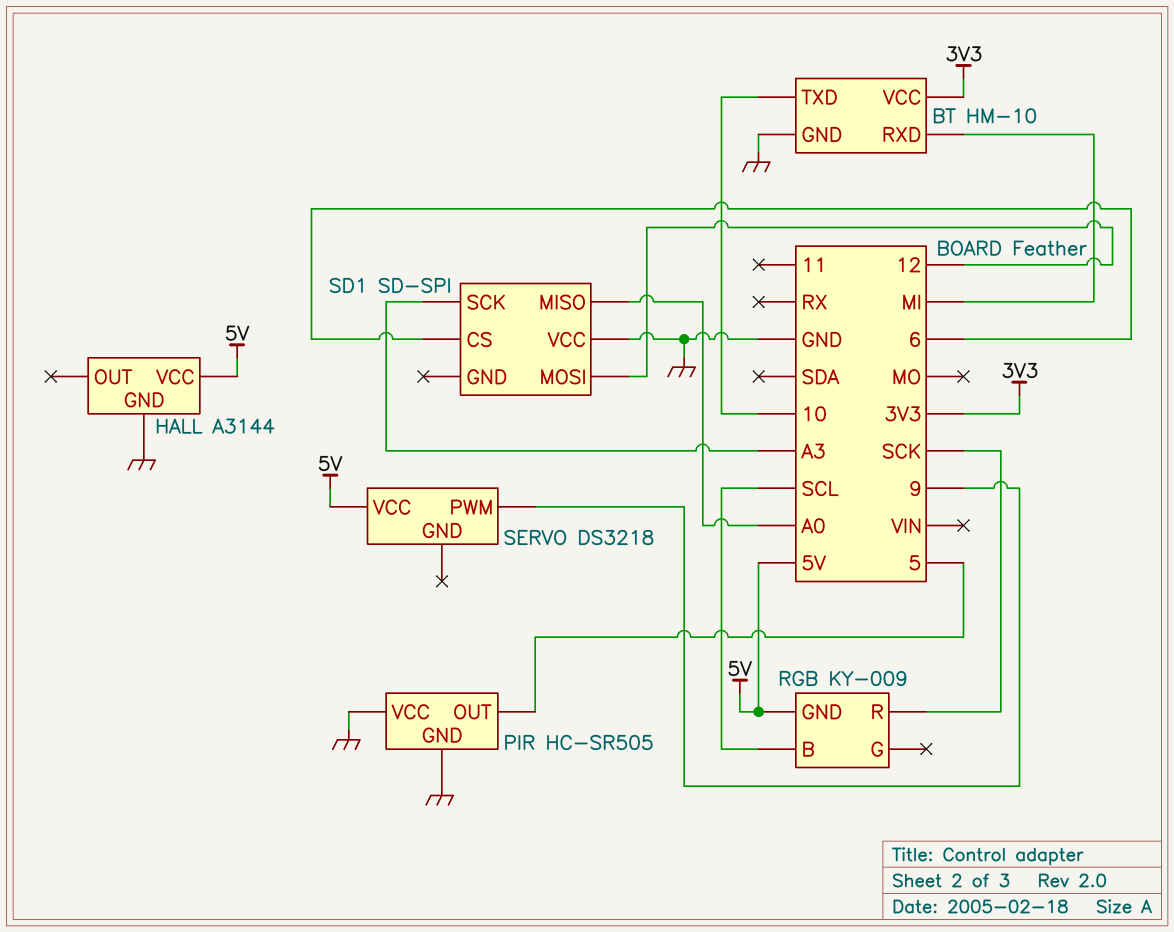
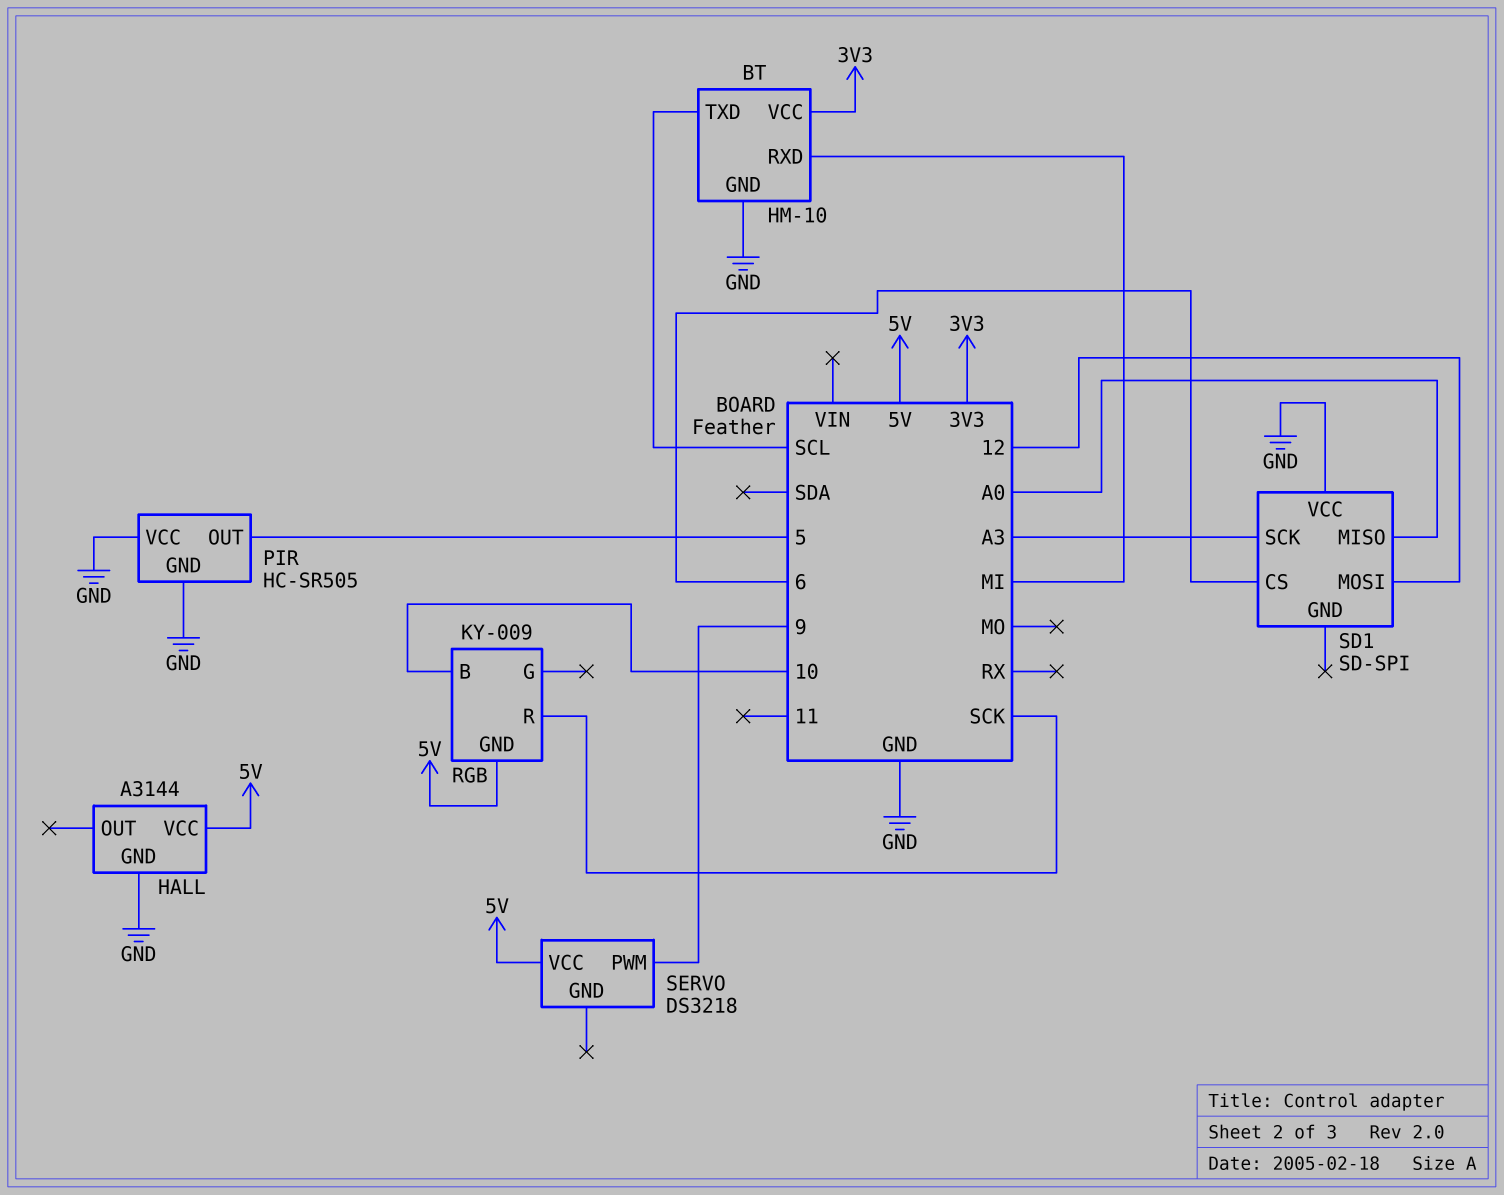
BT pin TXD: 10 -> SCL
RGB pin B: SCL -> 10

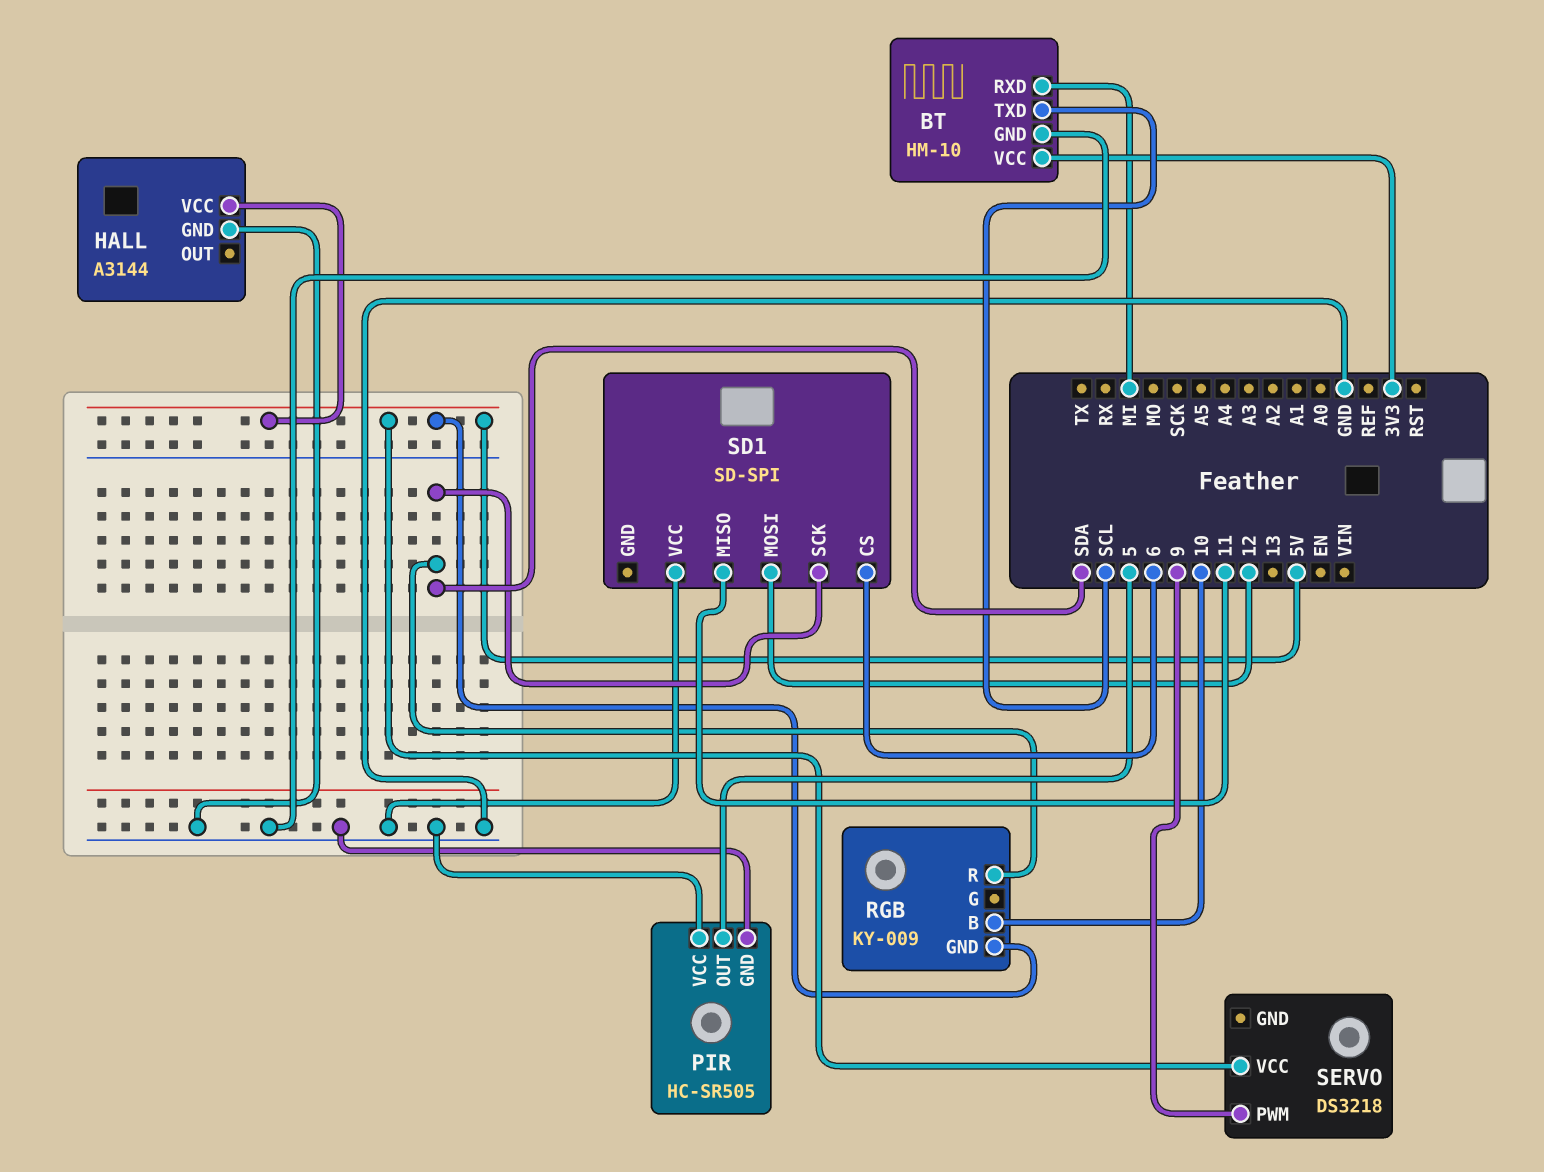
RGB pin R: SCK -> SDA
SD1 pin MISO: A0 -> 11
SD1 pin SCK: A3 -> SDA

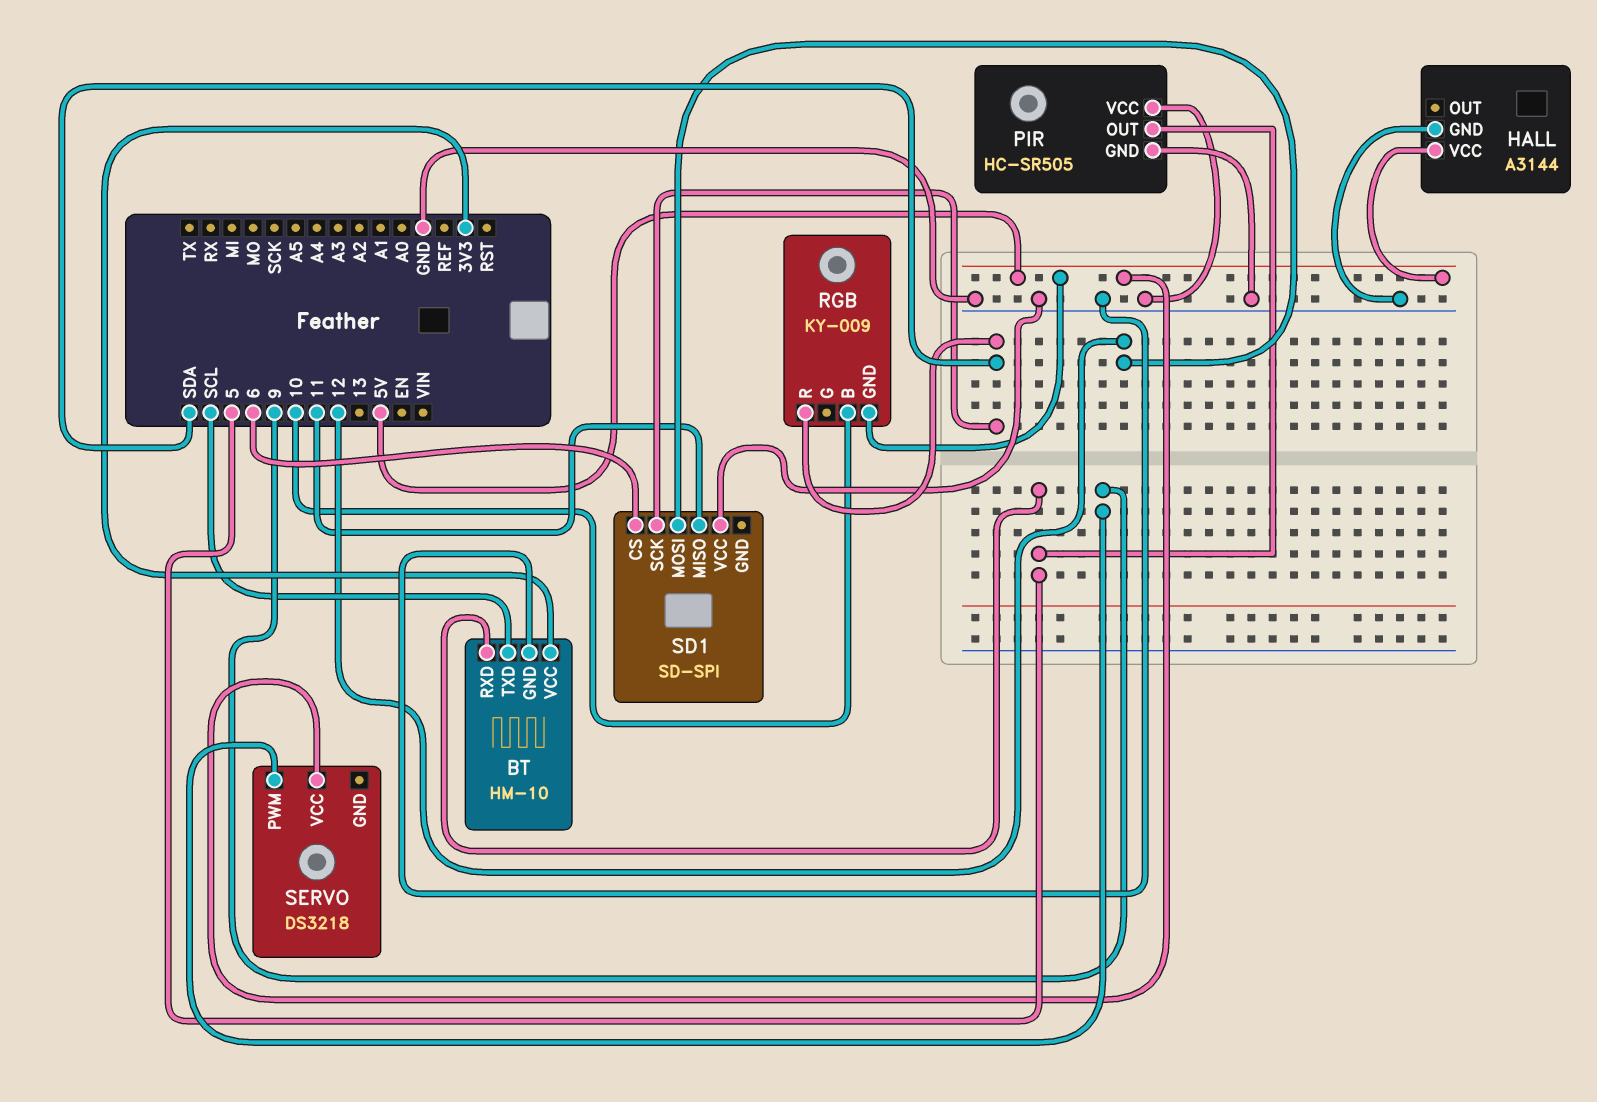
BT pin RXD: MI -> 5

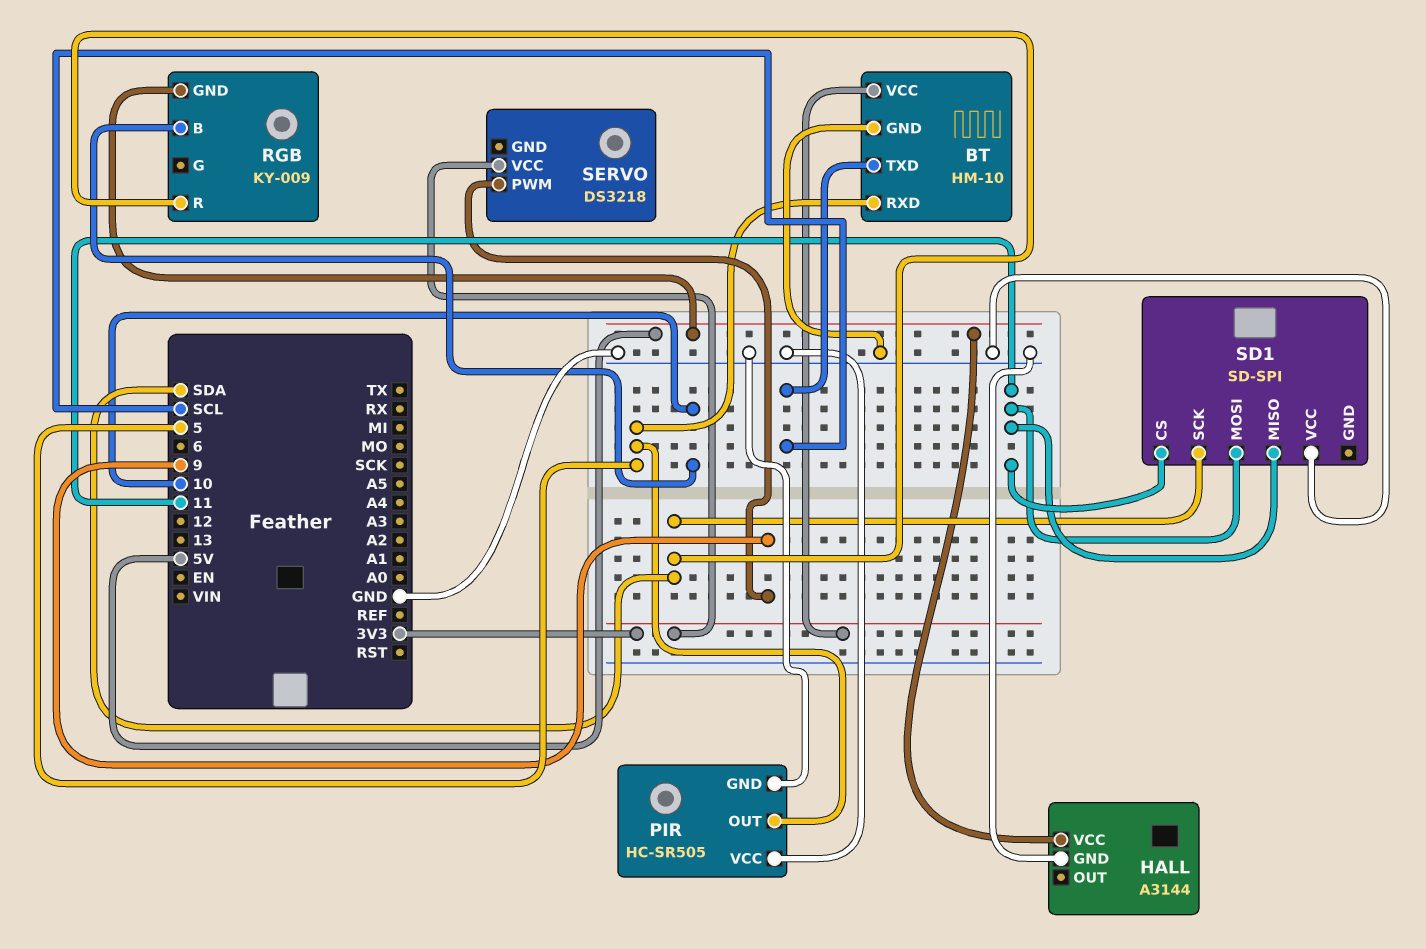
SD1 pin CS: 6 -> 11
SD1 pin MOSI: 12 -> 11
SERVO pin VCC: 5V -> 3V3

